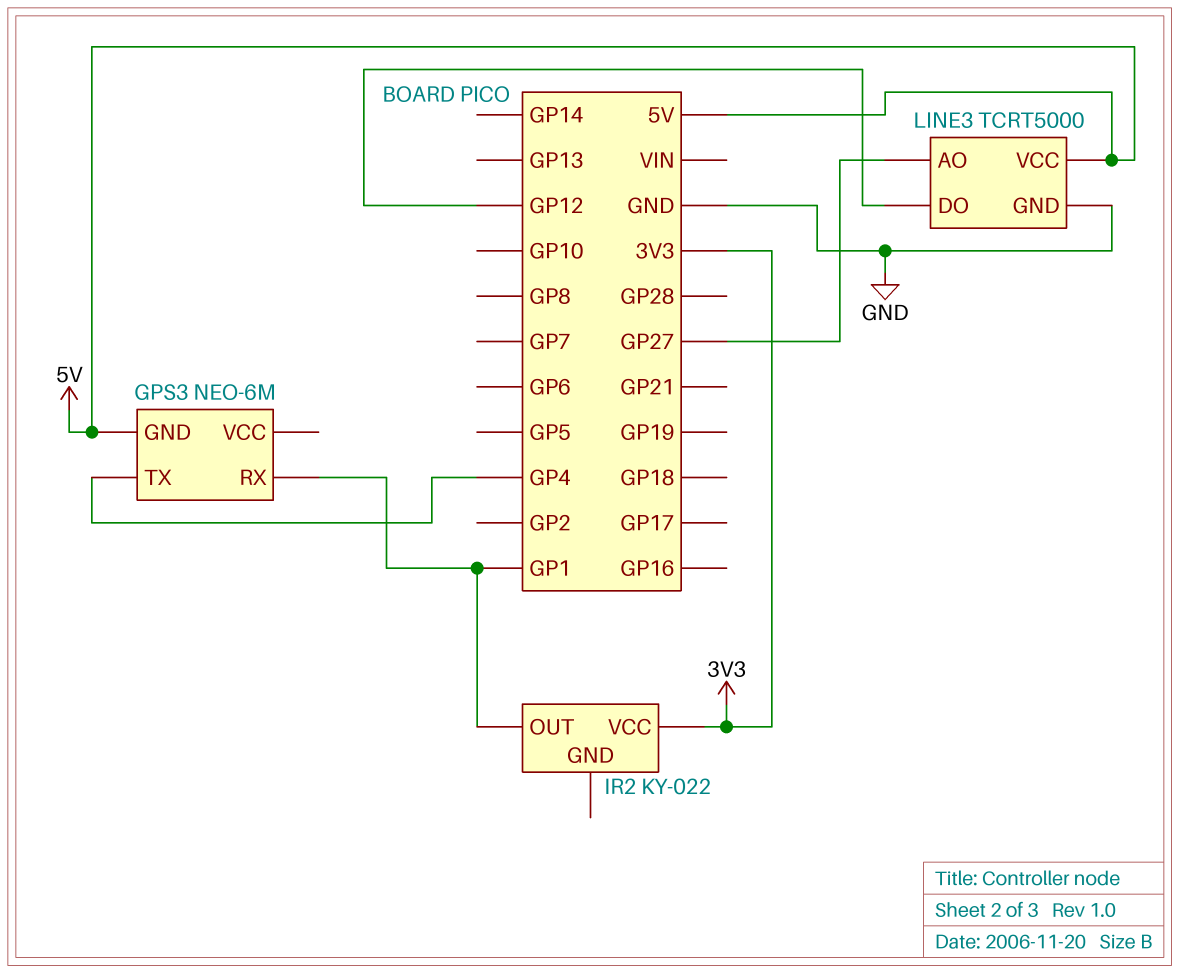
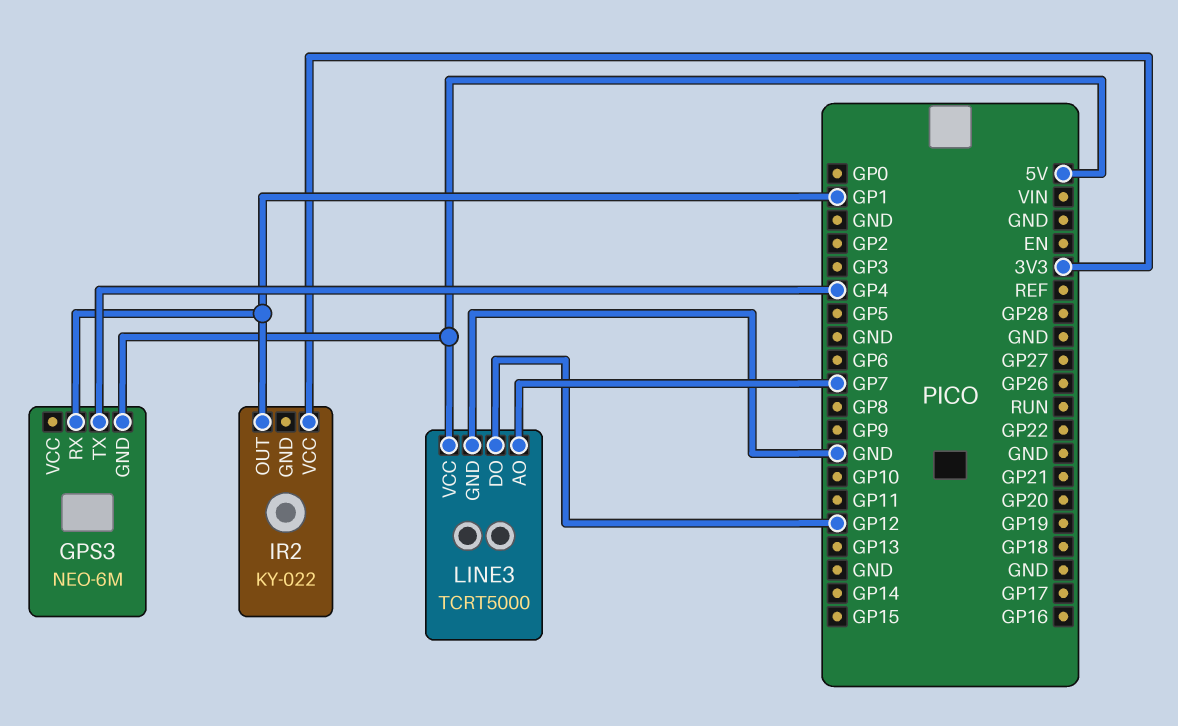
LINE3 pin AO: GP27 -> GP7

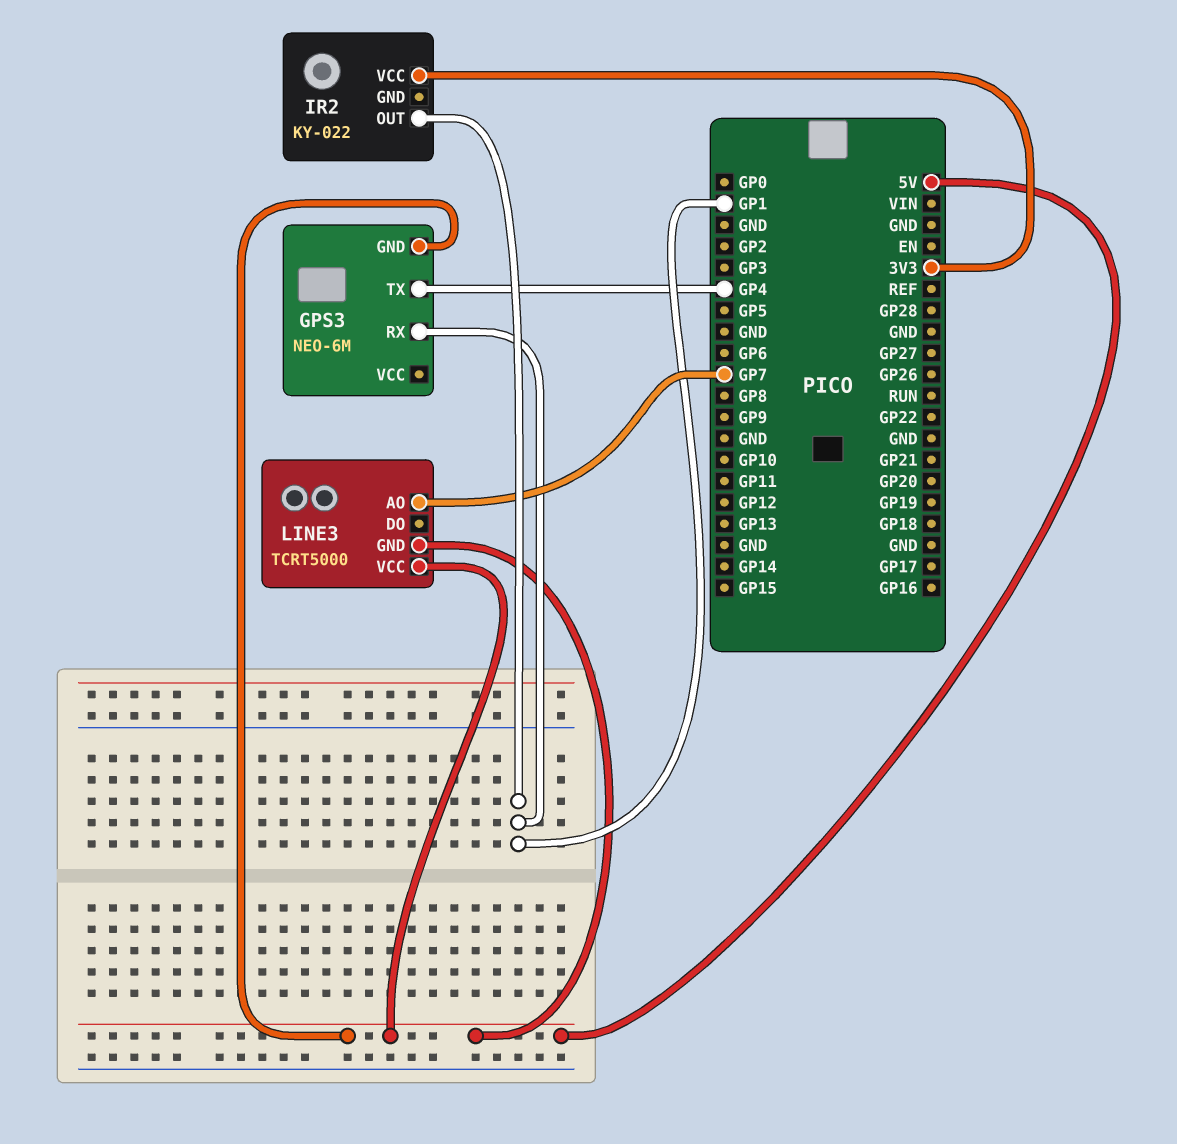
LINE3 pin DO: GP12 -> none
LINE3 pin GND: GND -> 5V

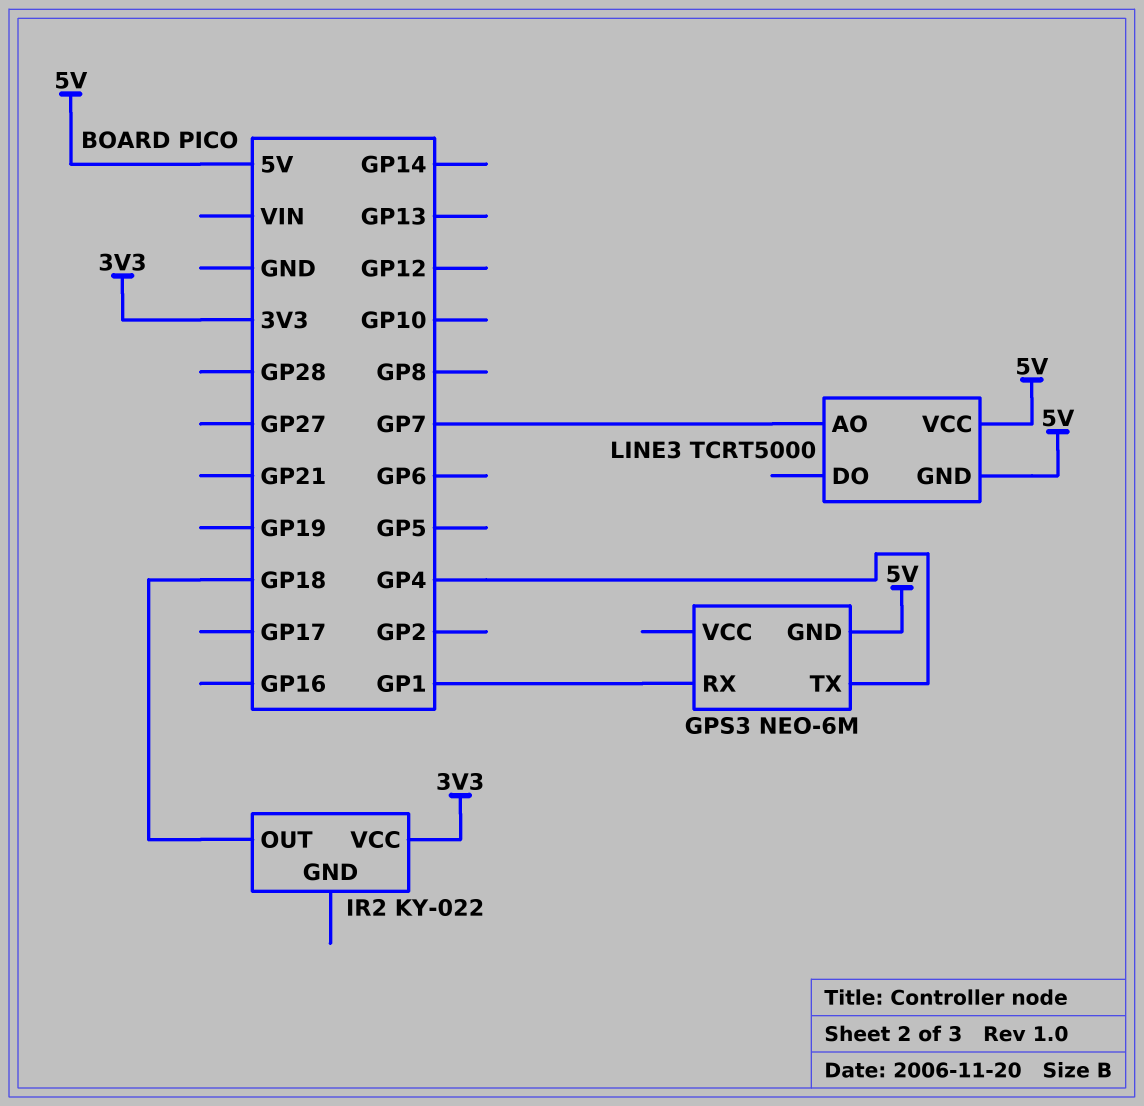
IR2 pin OUT: GP1 -> GP18

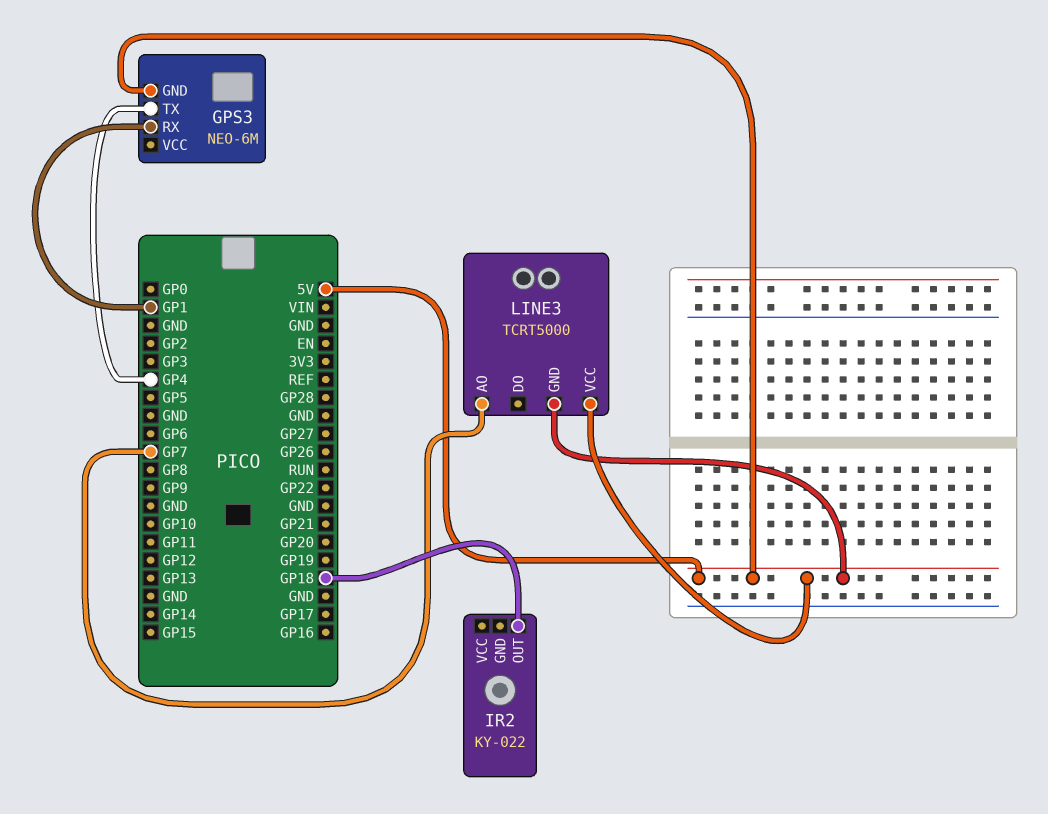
IR2 pin VCC: 3V3 -> none

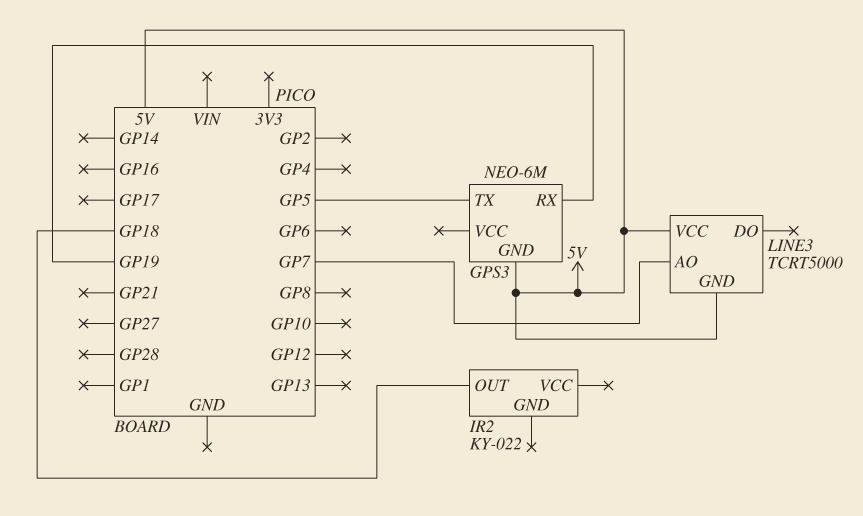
GPS3 pin RX: GP1 -> GP19
GPS3 pin TX: GP4 -> GP5

